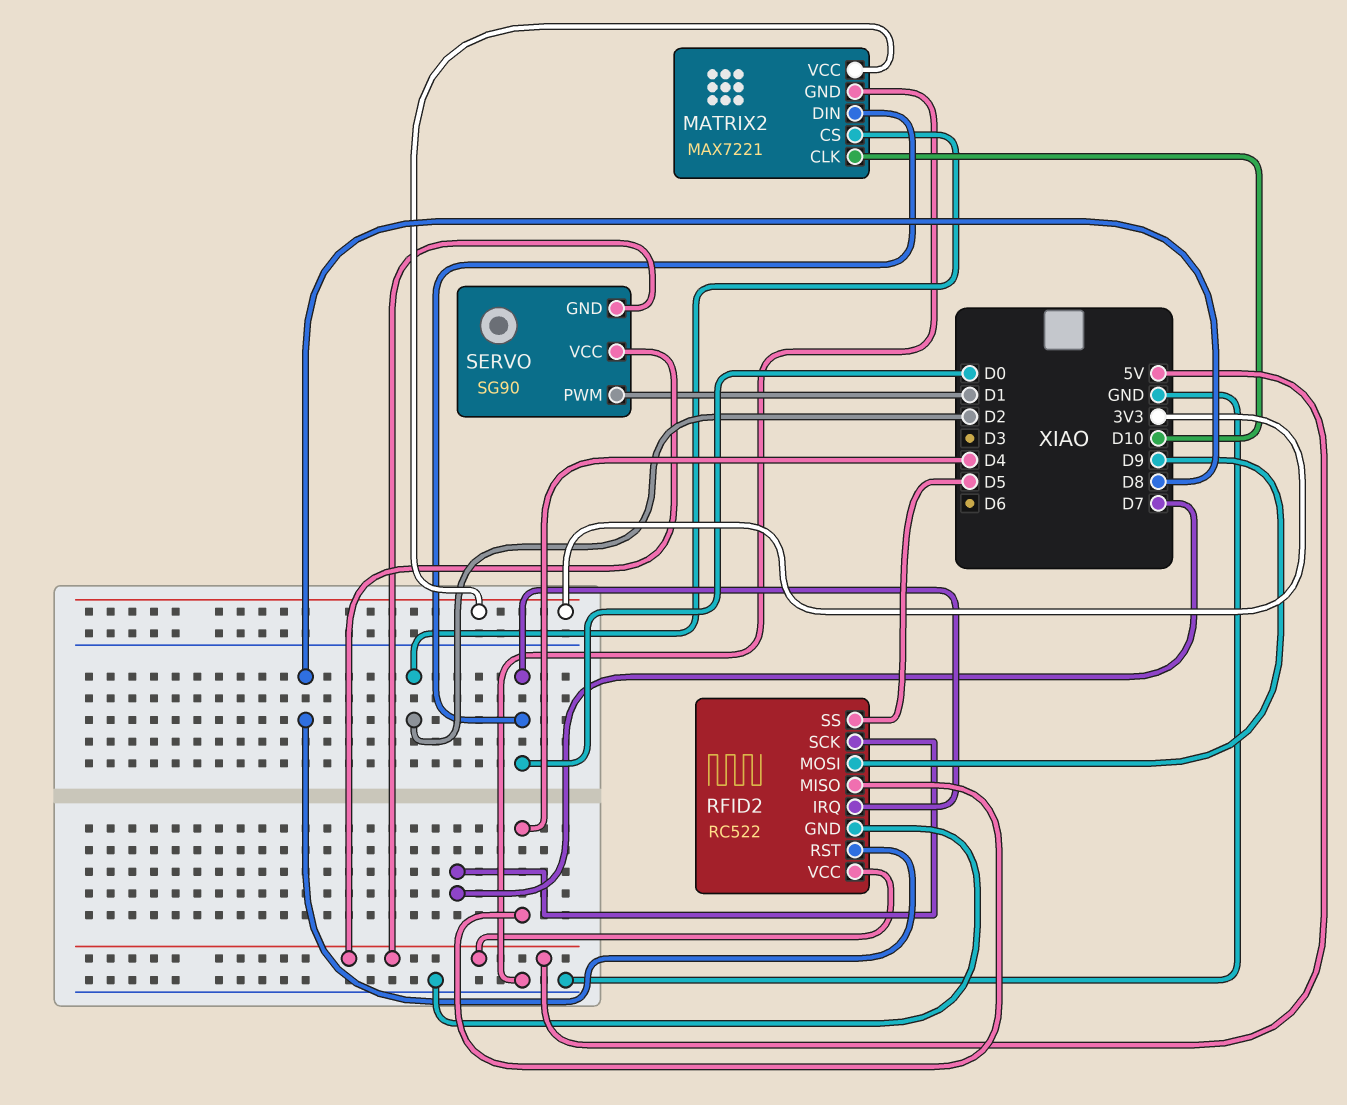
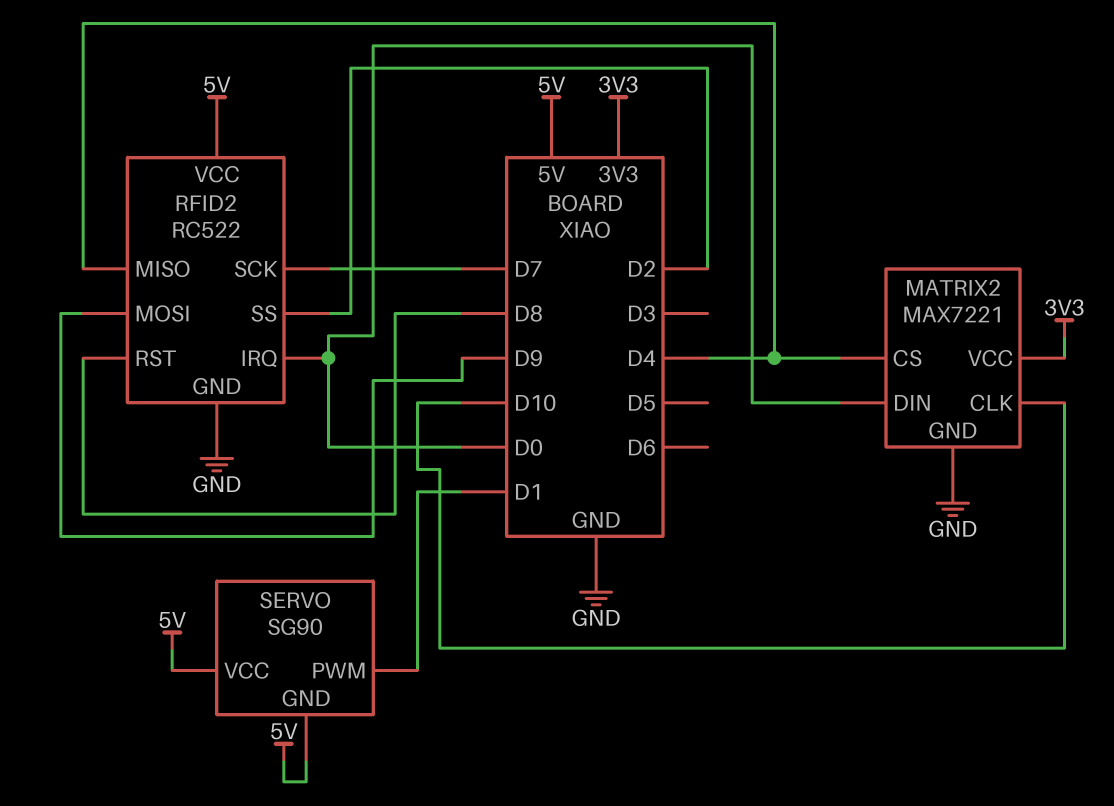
MATRIX2 pin CS: D2 -> D4
RFID2 pin SS: D5 -> D2

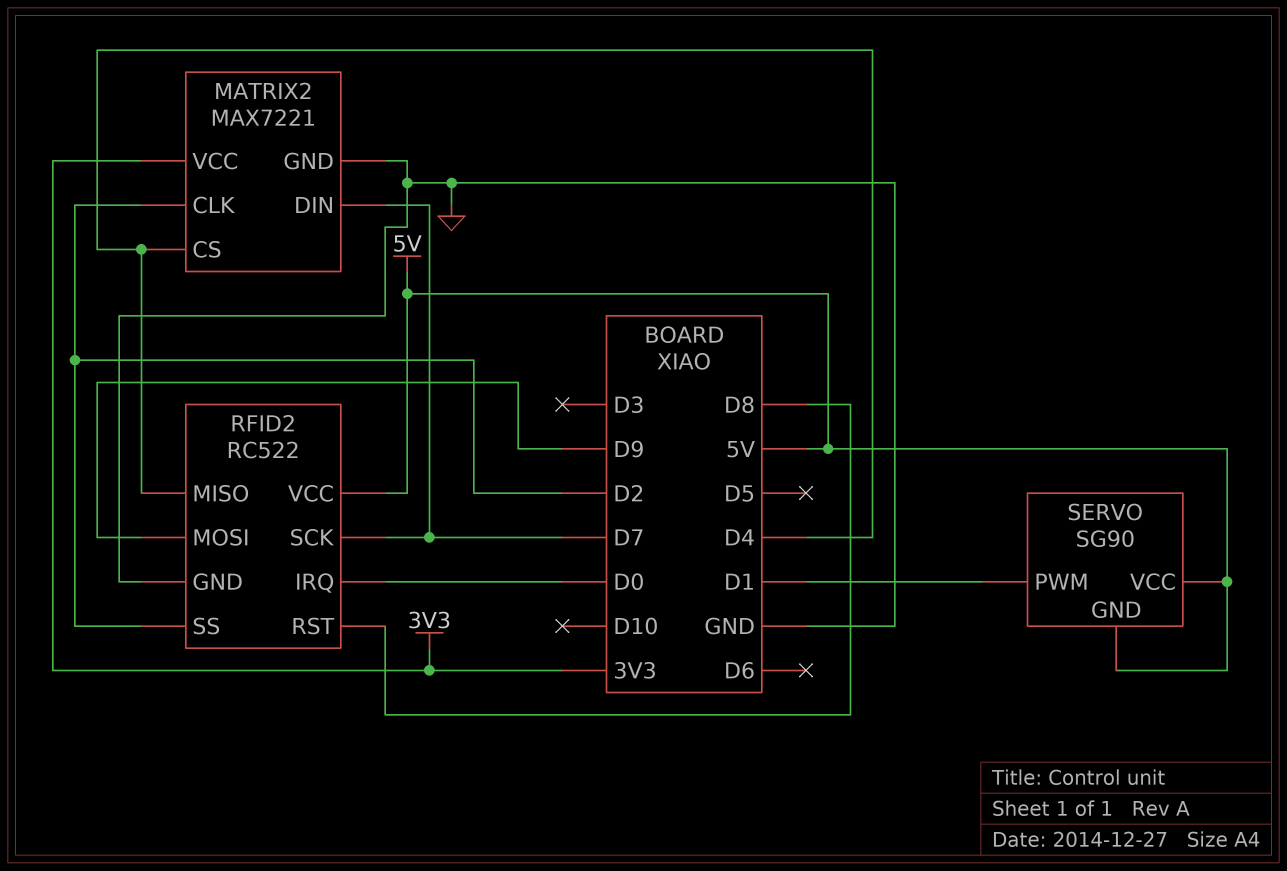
MATRIX2 pin CLK: D10 -> D2
MATRIX2 pin DIN: D0 -> D7

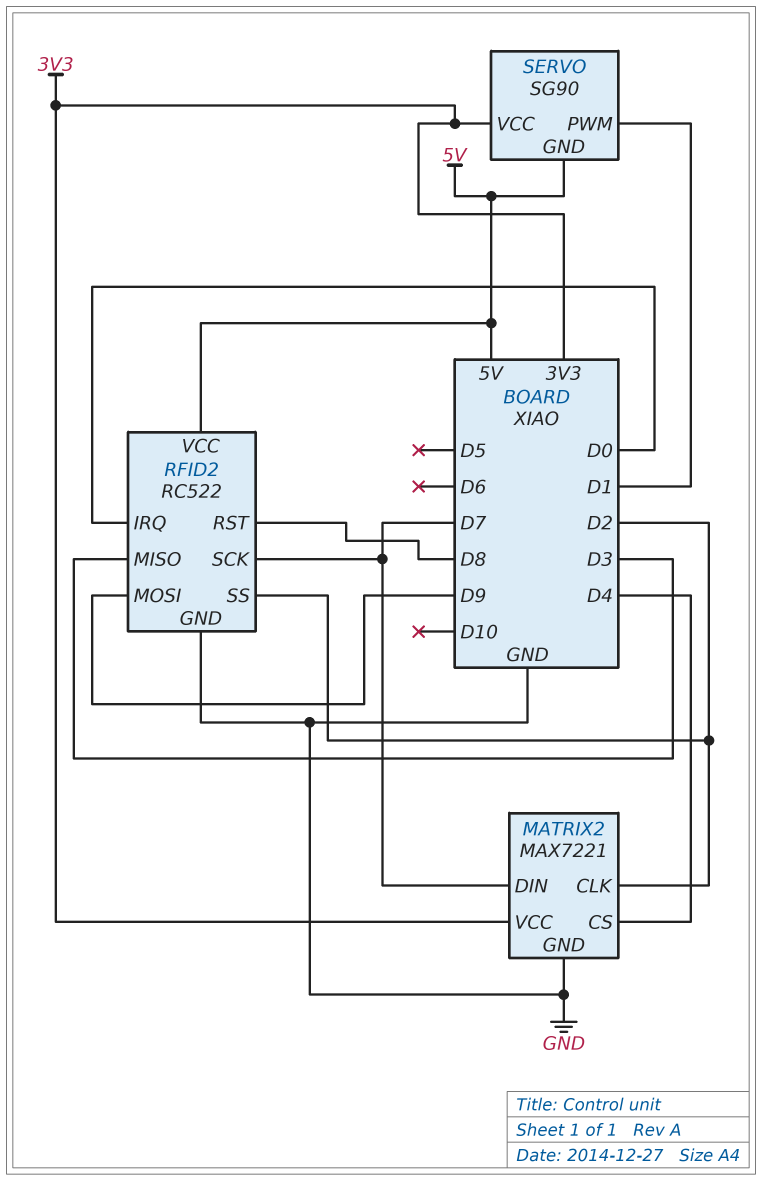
RFID2 pin MISO: D4 -> D3
SERVO pin VCC: 5V -> 3V3

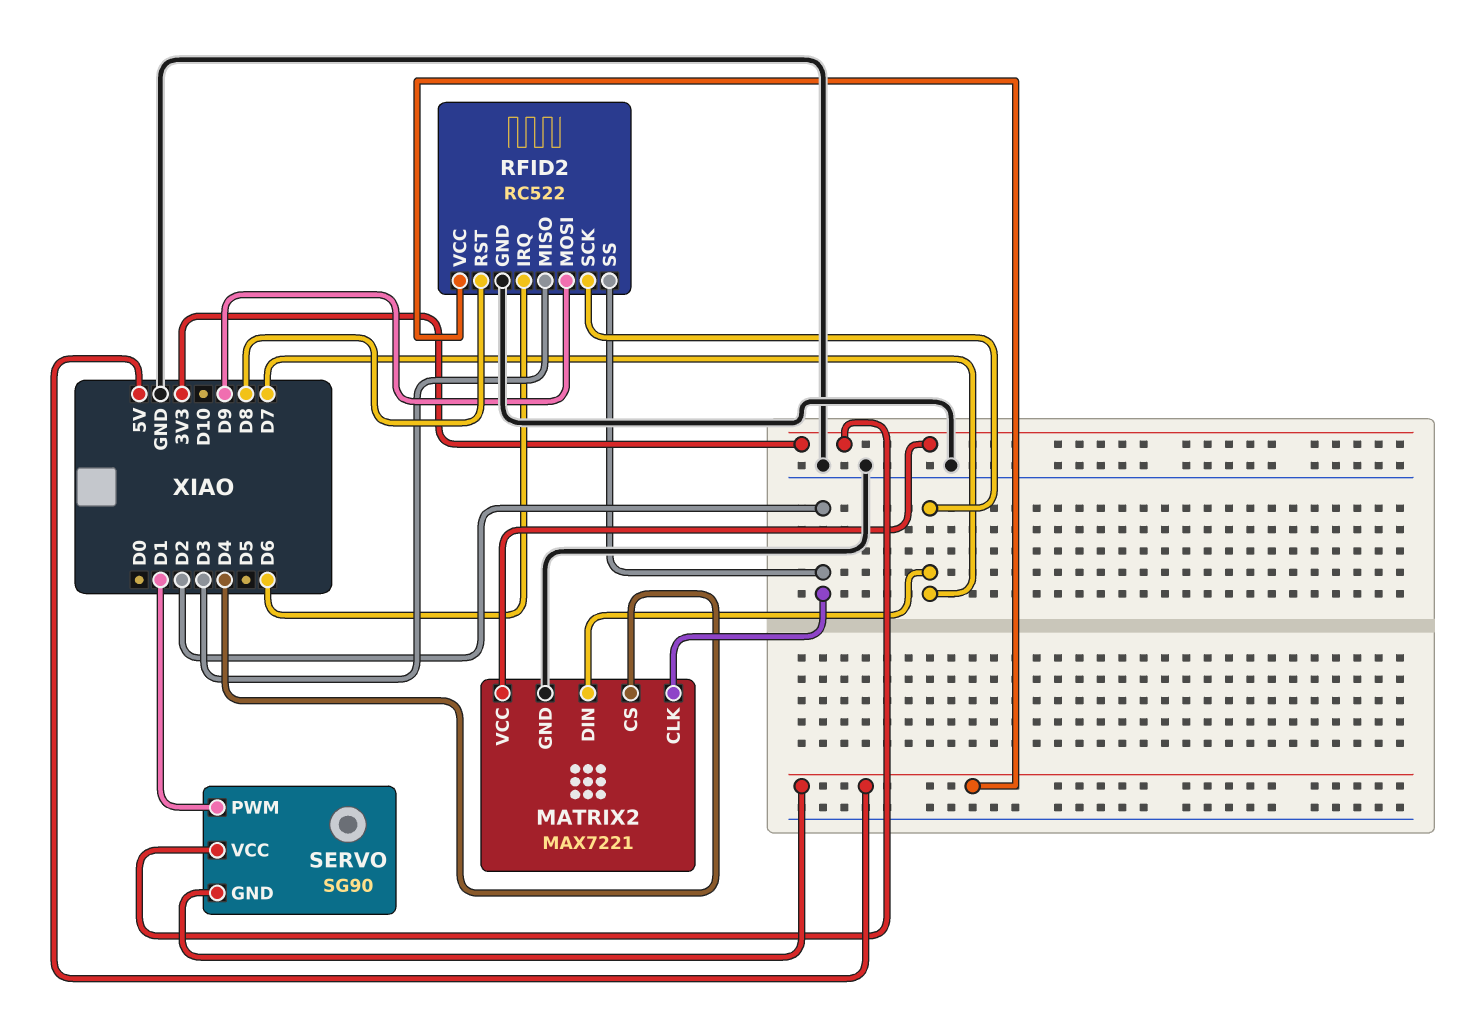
RFID2 pin IRQ: D0 -> D6

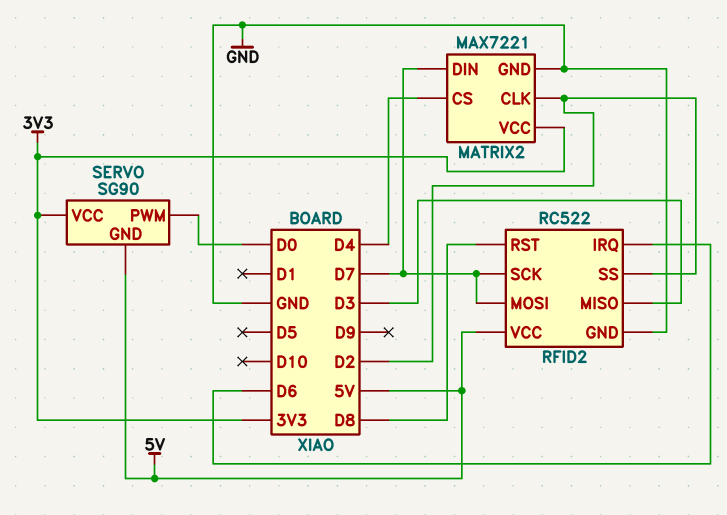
RFID2 pin MOSI: D9 -> D7
SERVO pin PWM: D1 -> D0

